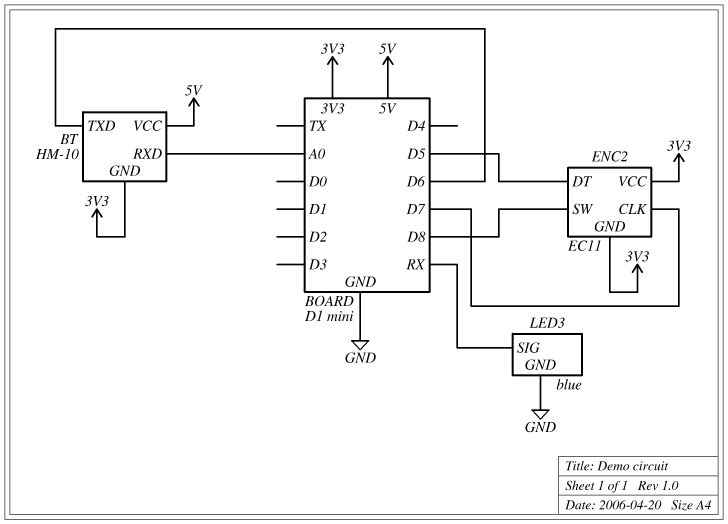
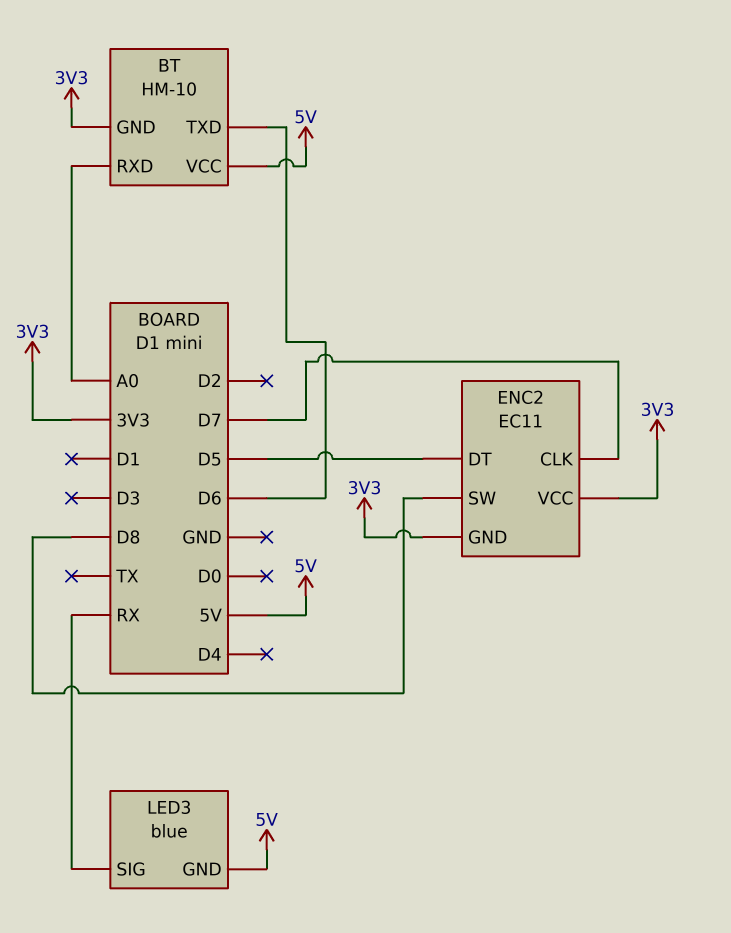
LED3 pin GND: GND -> 5V

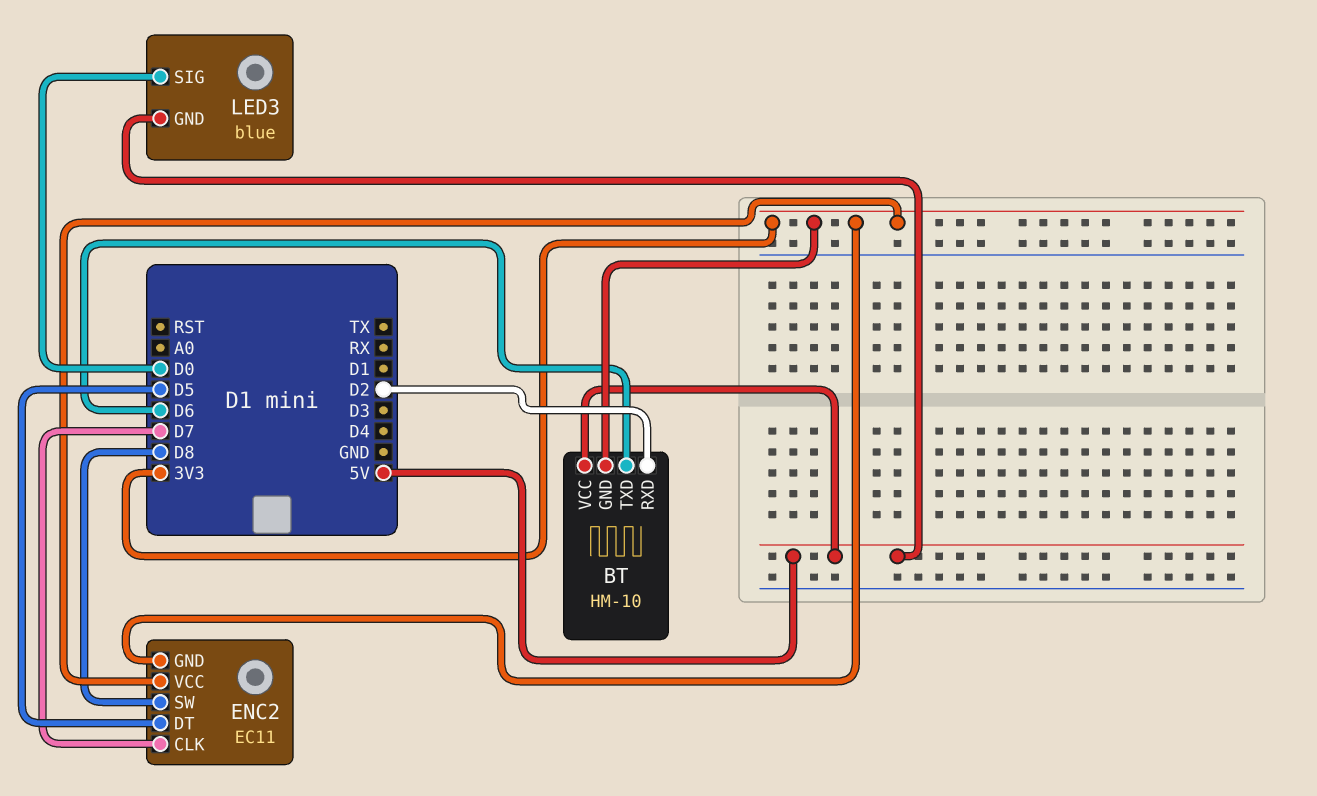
BT pin RXD: A0 -> D2
LED3 pin SIG: RX -> D0

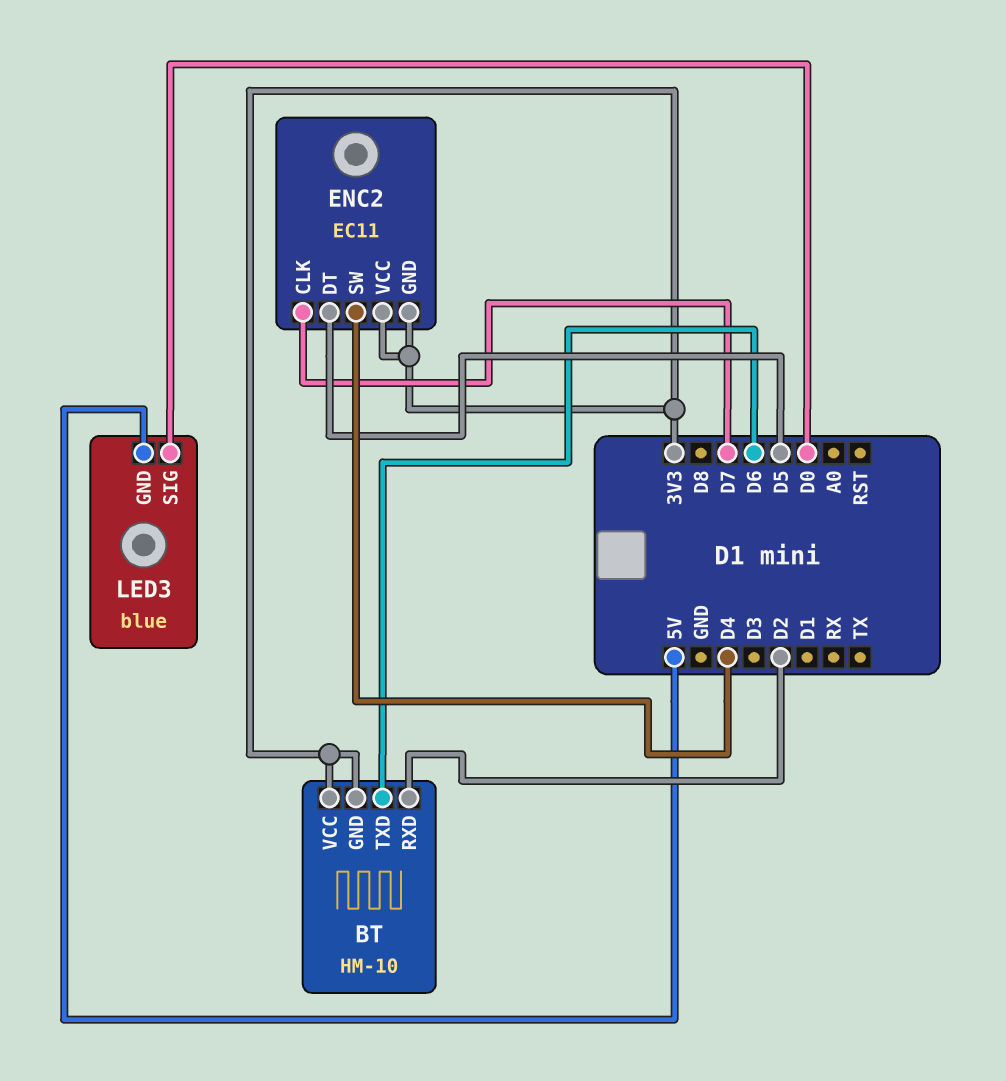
BT pin VCC: 5V -> 3V3
ENC2 pin SW: D8 -> D4

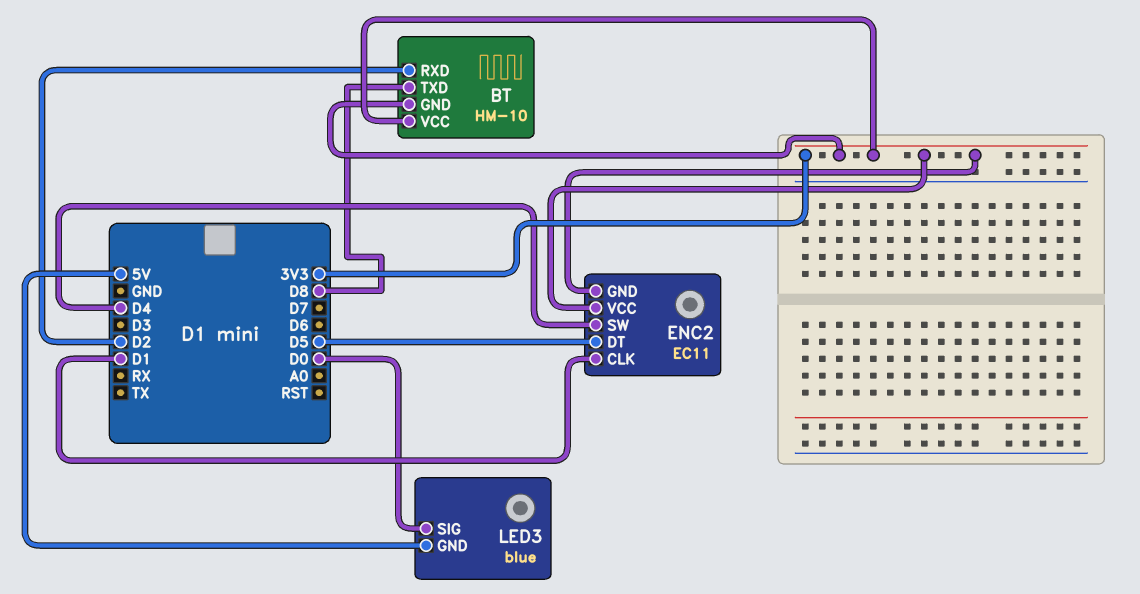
BT pin TXD: D6 -> D8
ENC2 pin CLK: D7 -> D1

